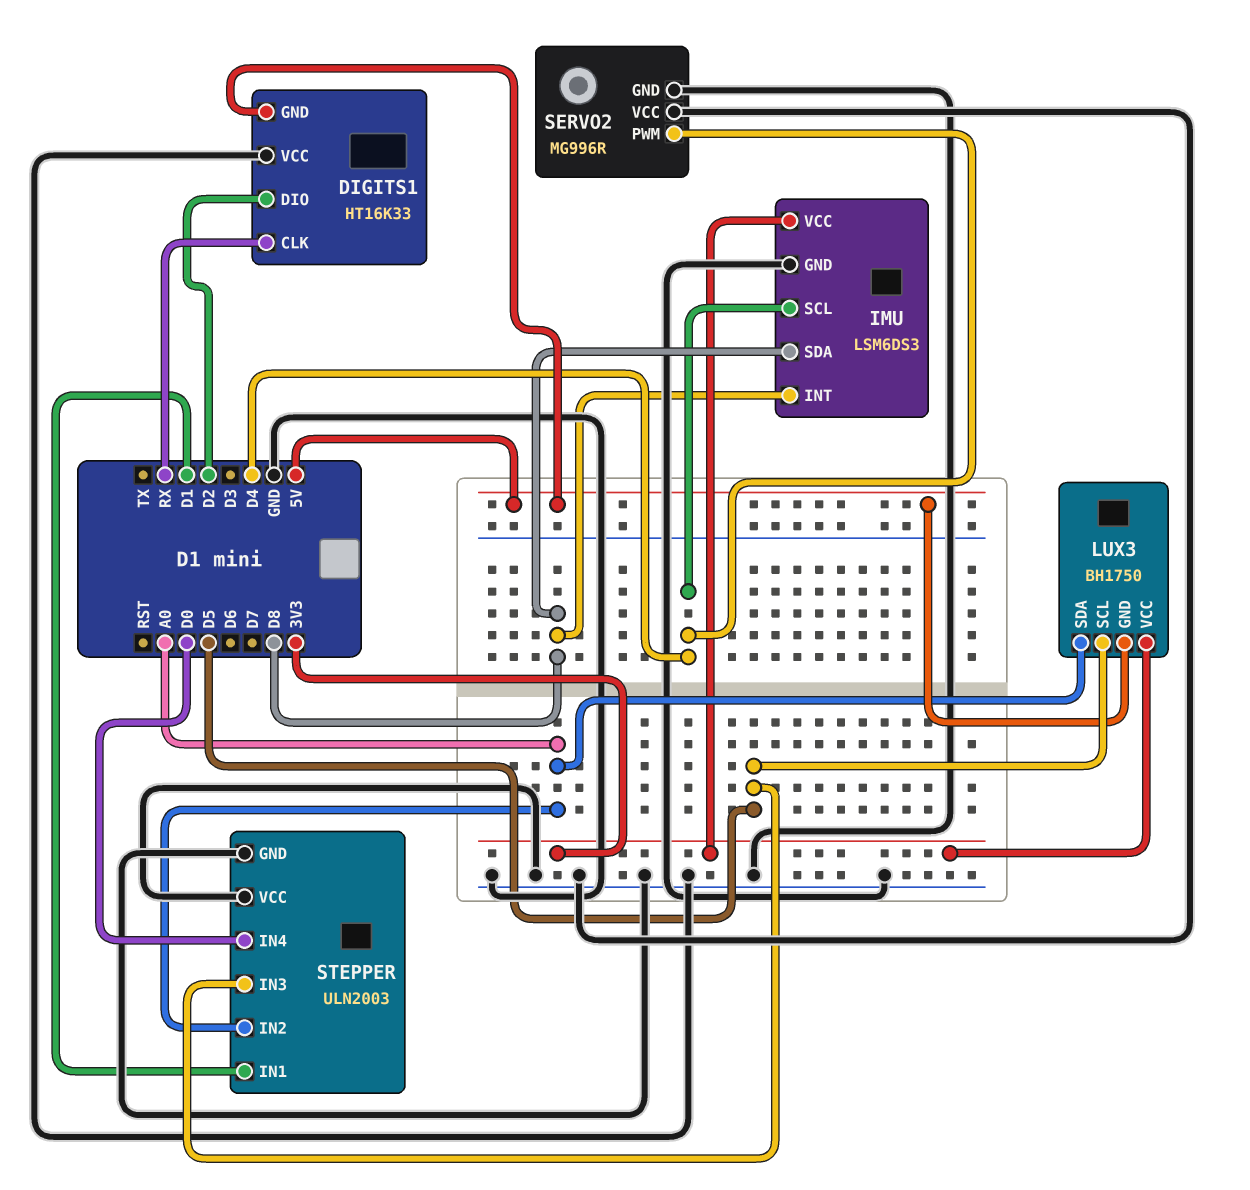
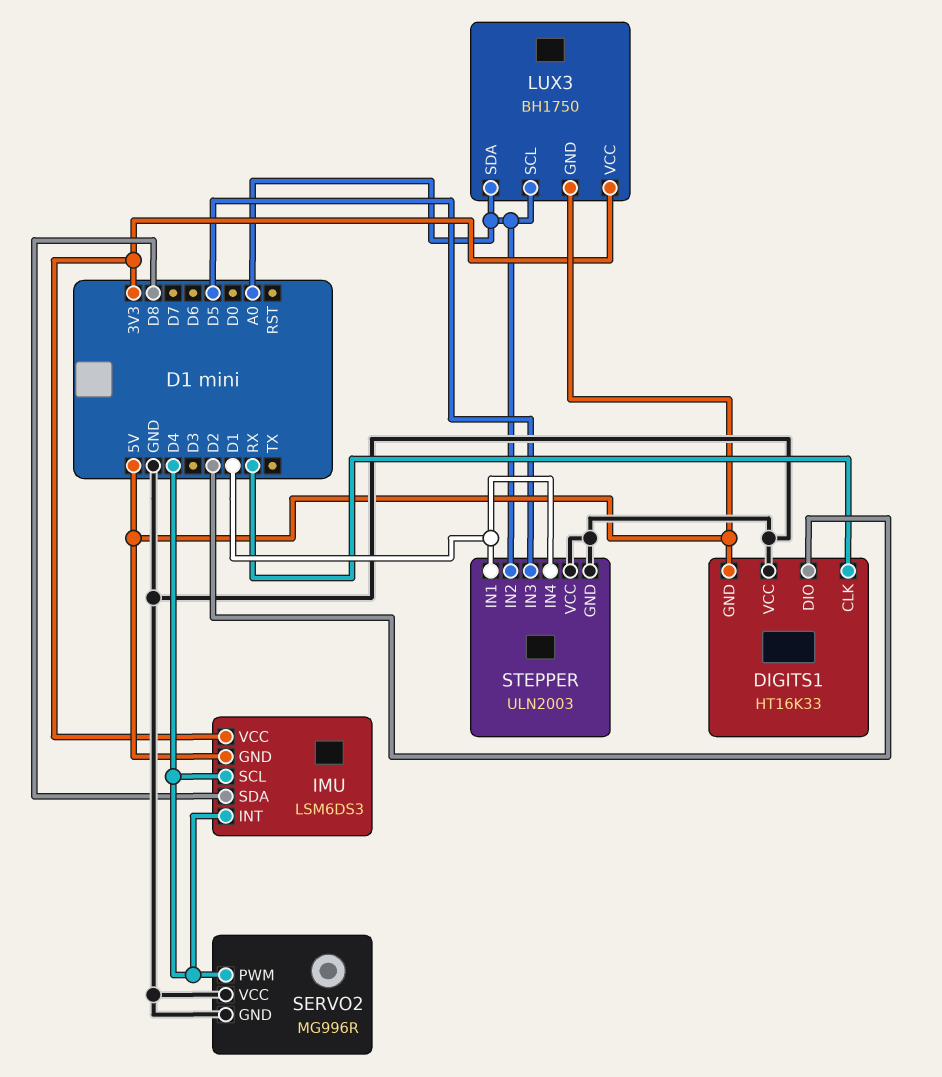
IMU pin GND: GND -> 5V
IMU pin INT: D8 -> D4
LUX3 pin SCL: D5 -> A0
STEPPER pin IN4: D0 -> D1

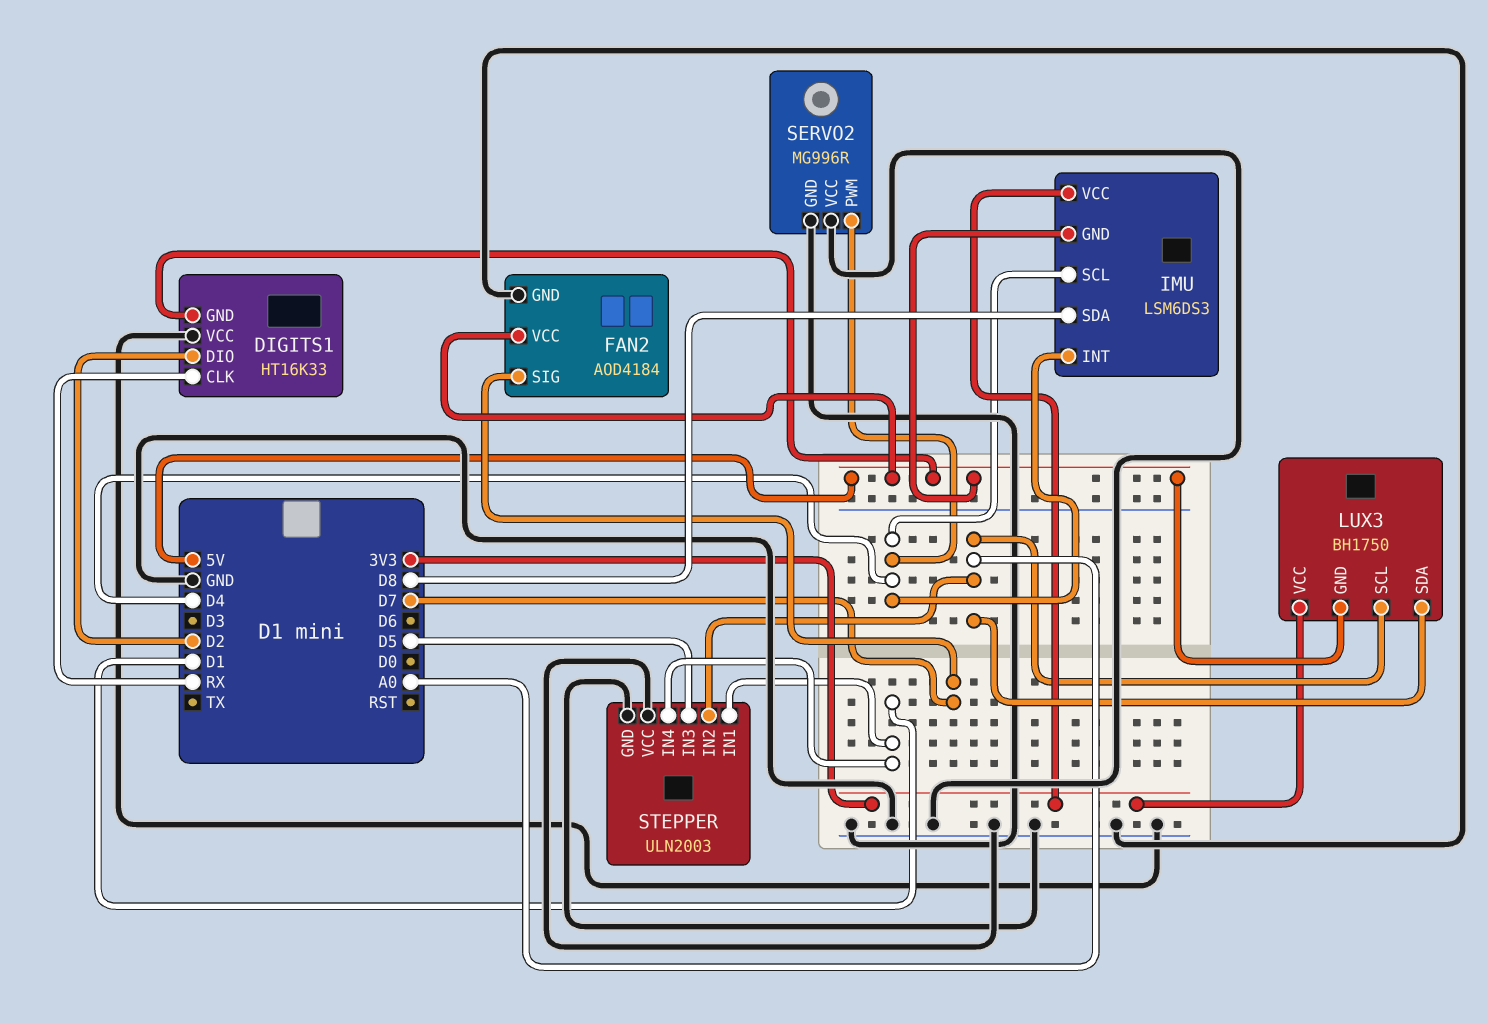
FAN2: none -> AOD4184
FAN2 pin GND: none -> GND
FAN2 pin SIG: none -> D7
FAN2 pin VCC: none -> 5V

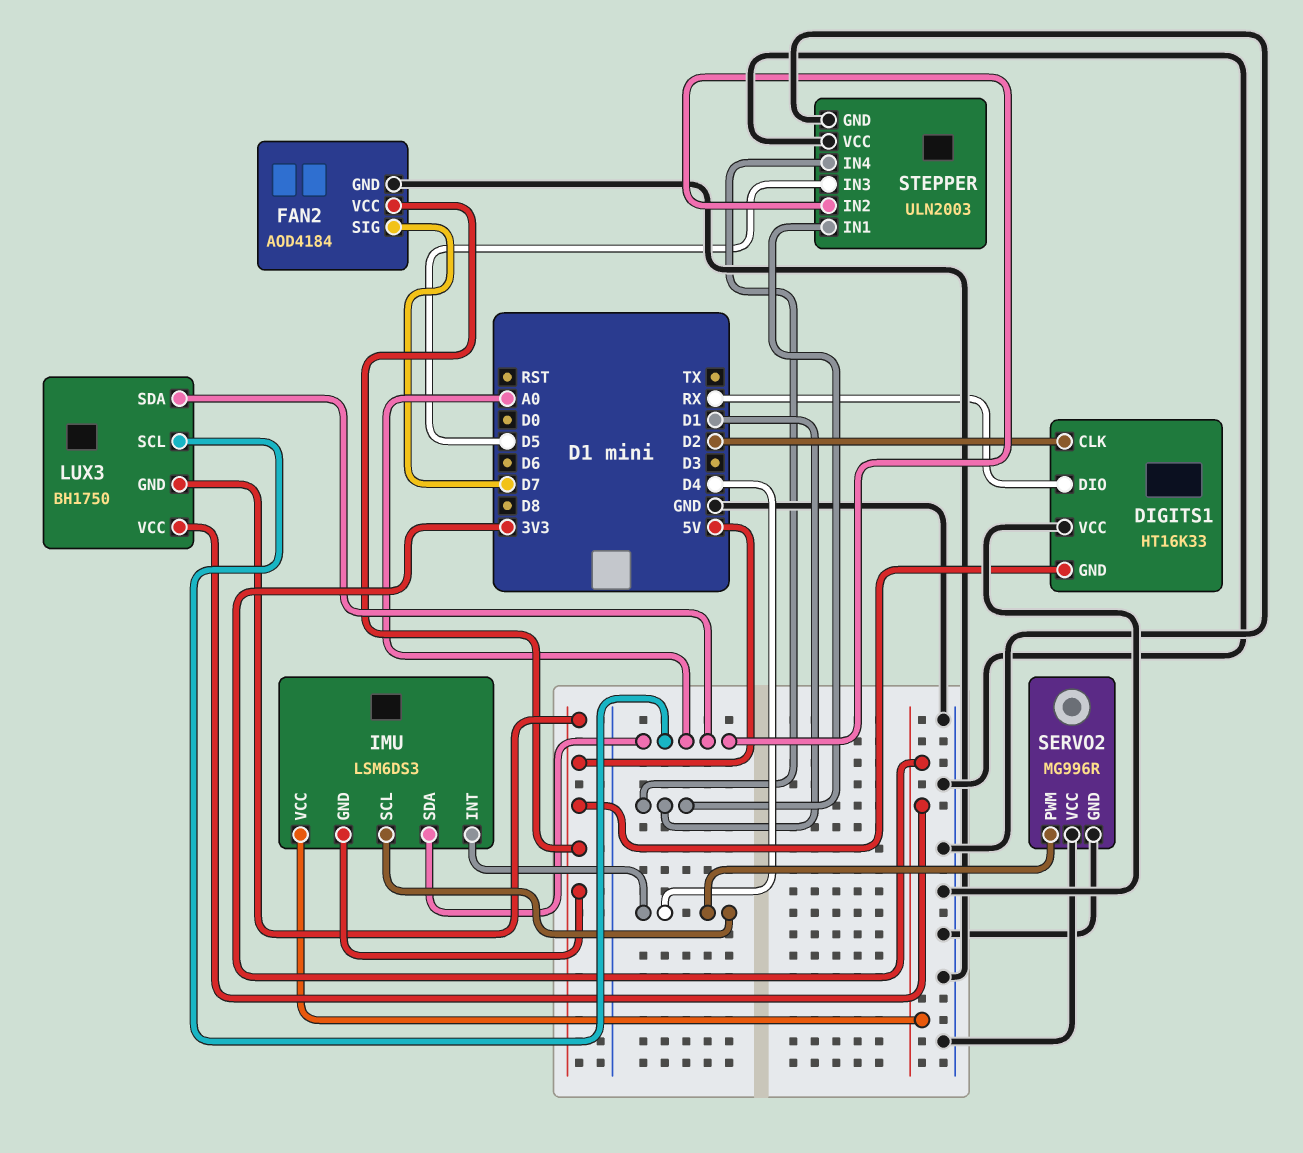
DIGITS1 pin CLK: RX -> D2
DIGITS1 pin DIO: D2 -> RX
IMU pin SDA: D8 -> A0

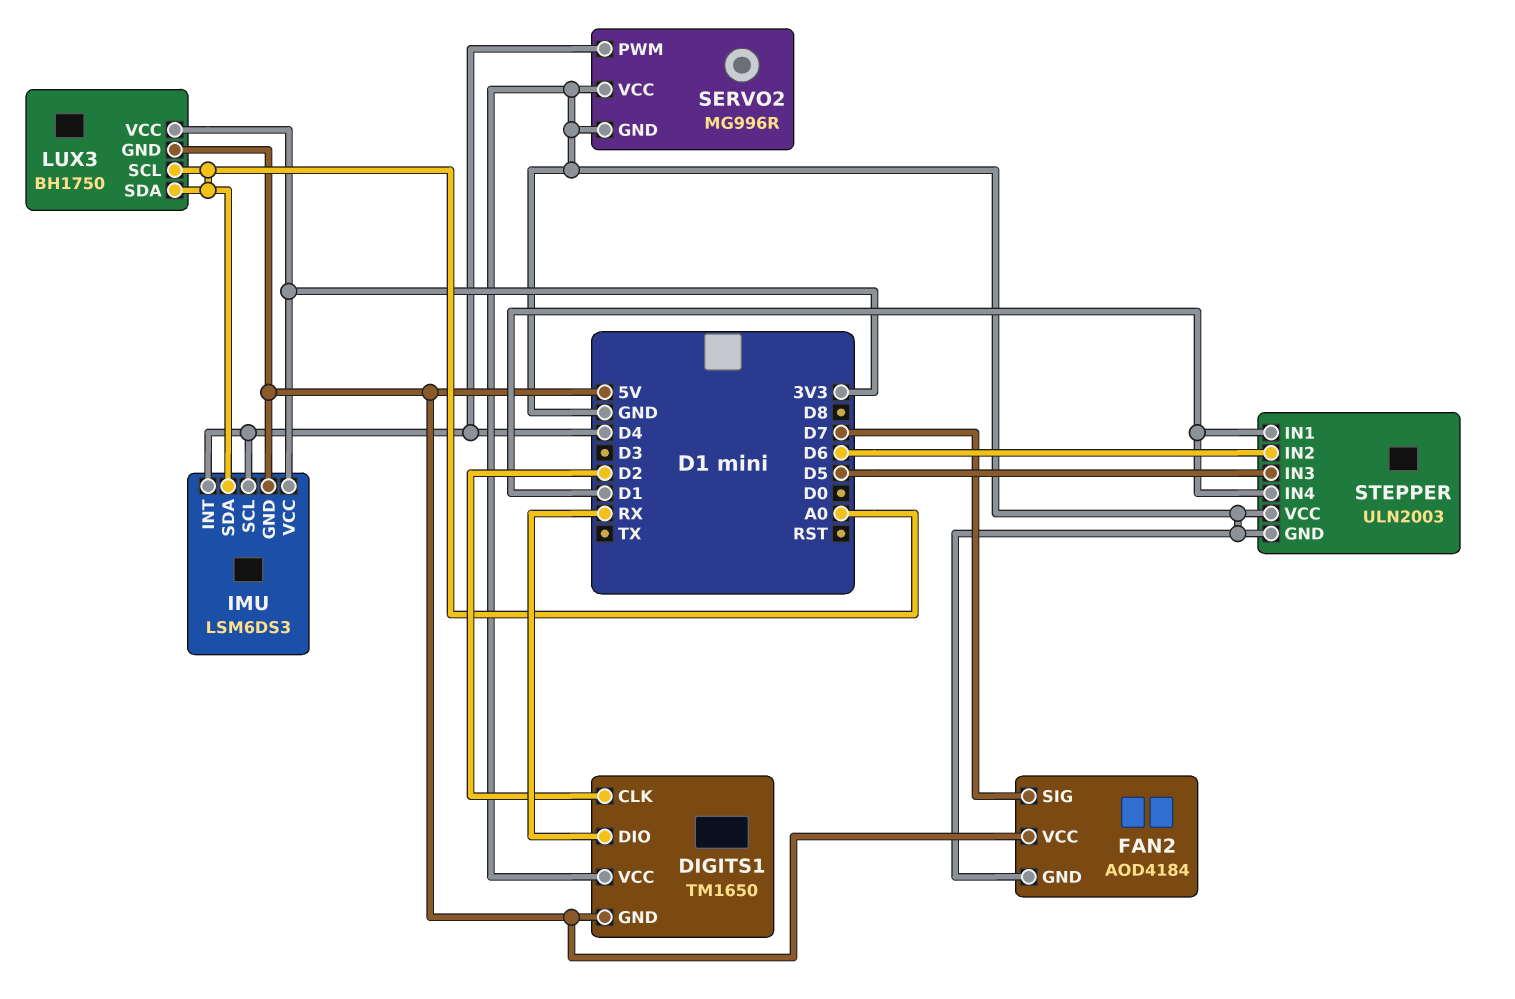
DIGITS1: HT16K33 -> TM1650
STEPPER pin IN2: A0 -> D6

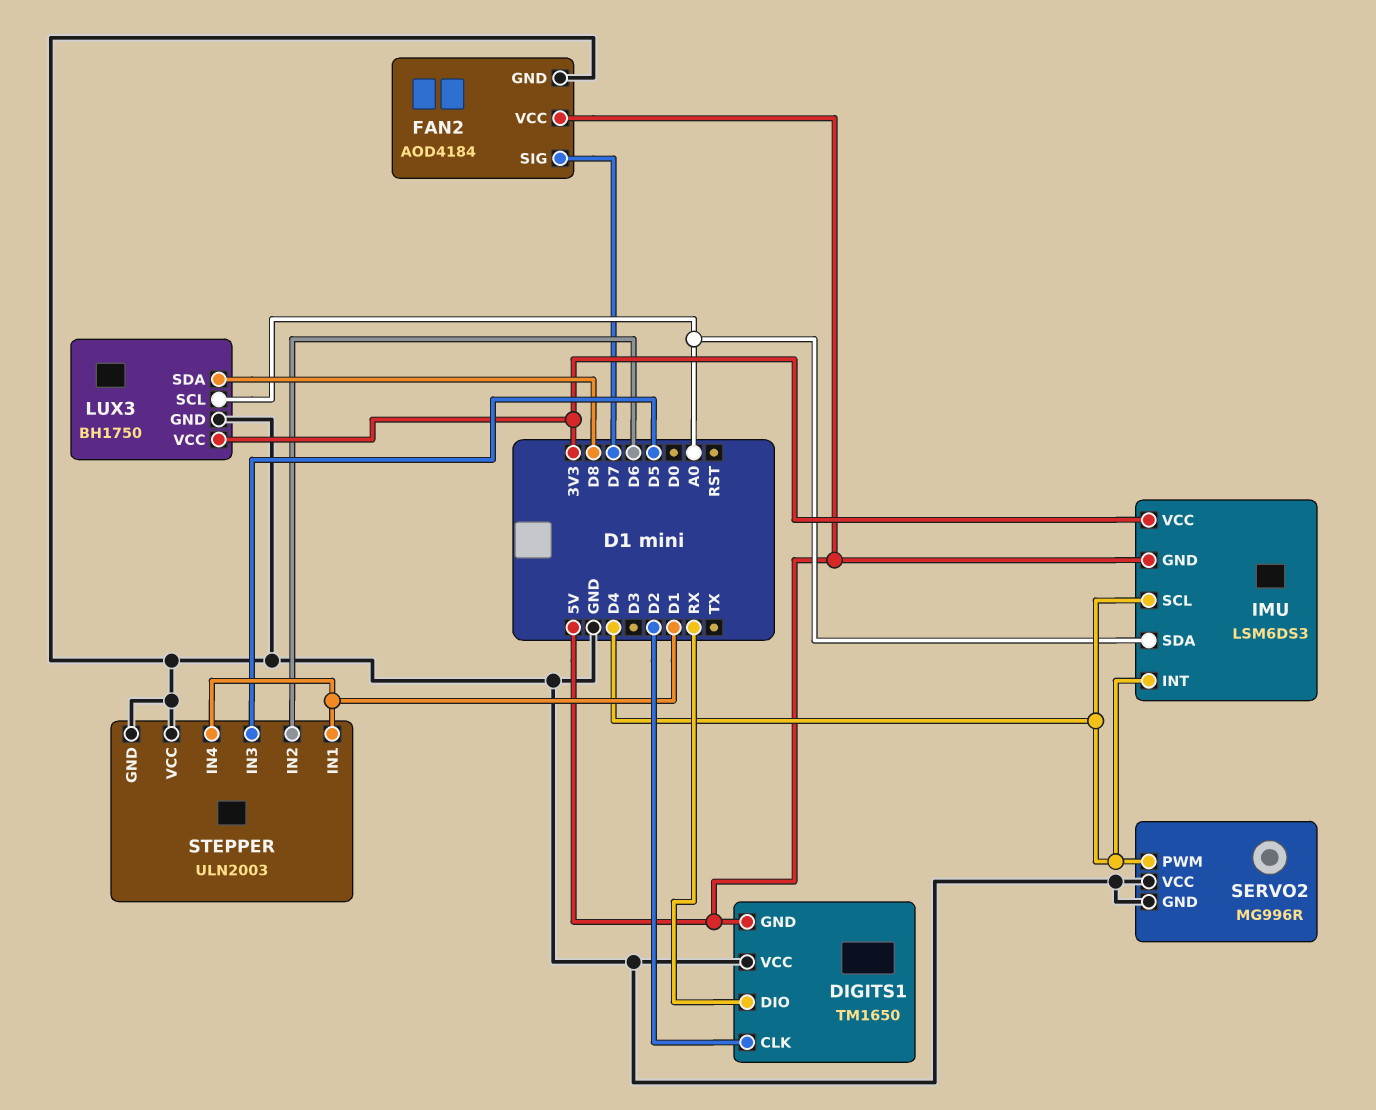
LUX3 pin GND: 5V -> GND
LUX3 pin SDA: A0 -> D8

